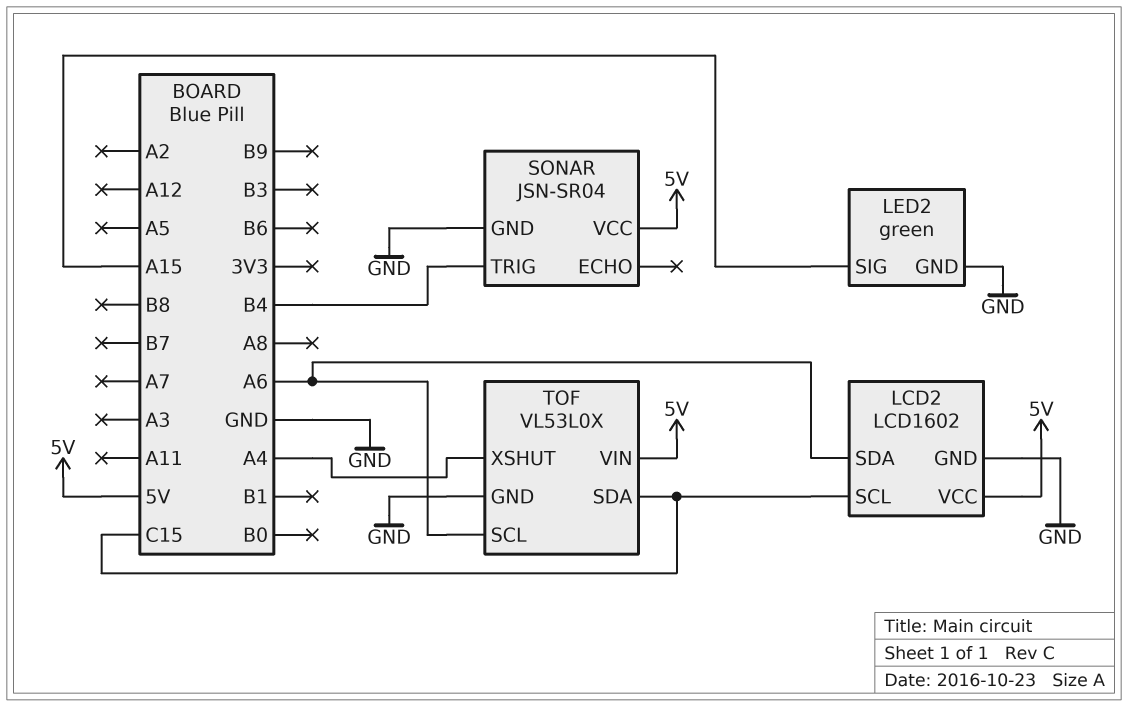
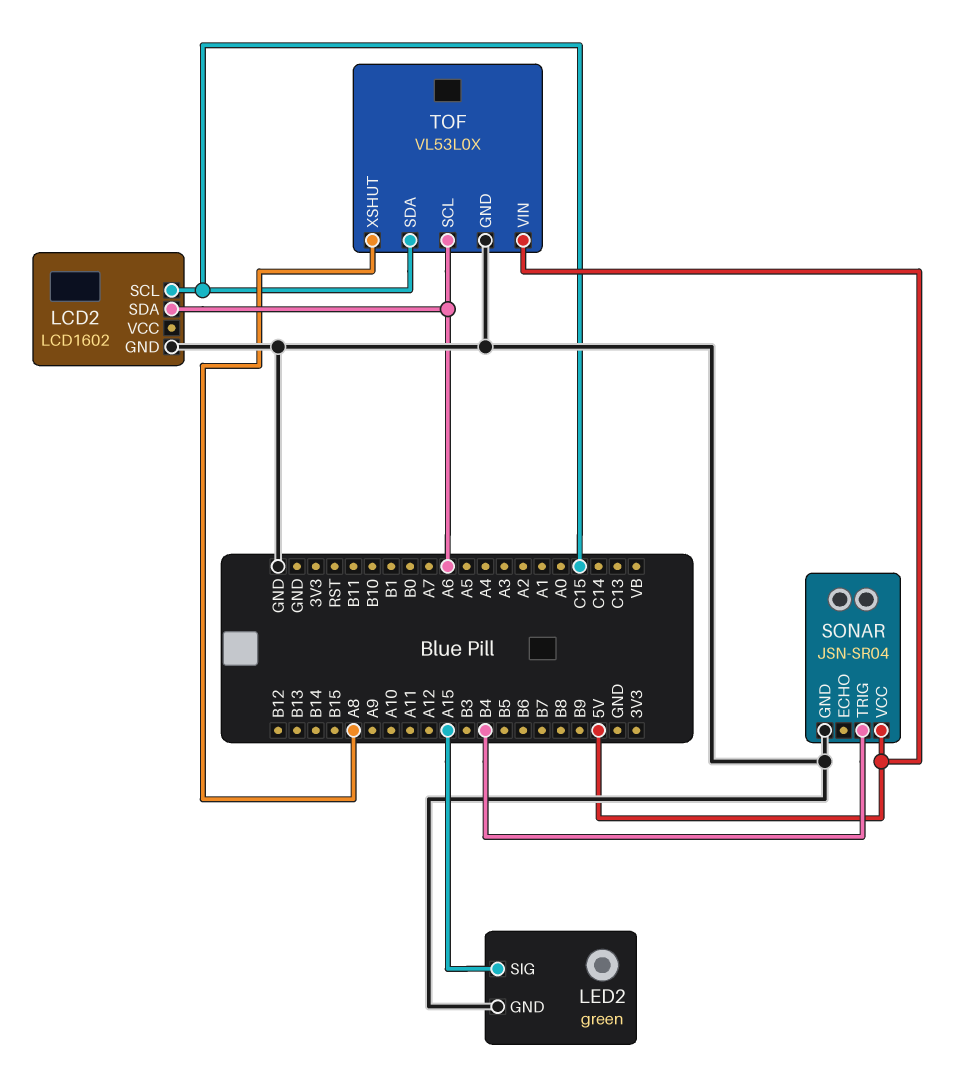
LCD2 pin VCC: 5V -> none
TOF pin XSHUT: A4 -> A8

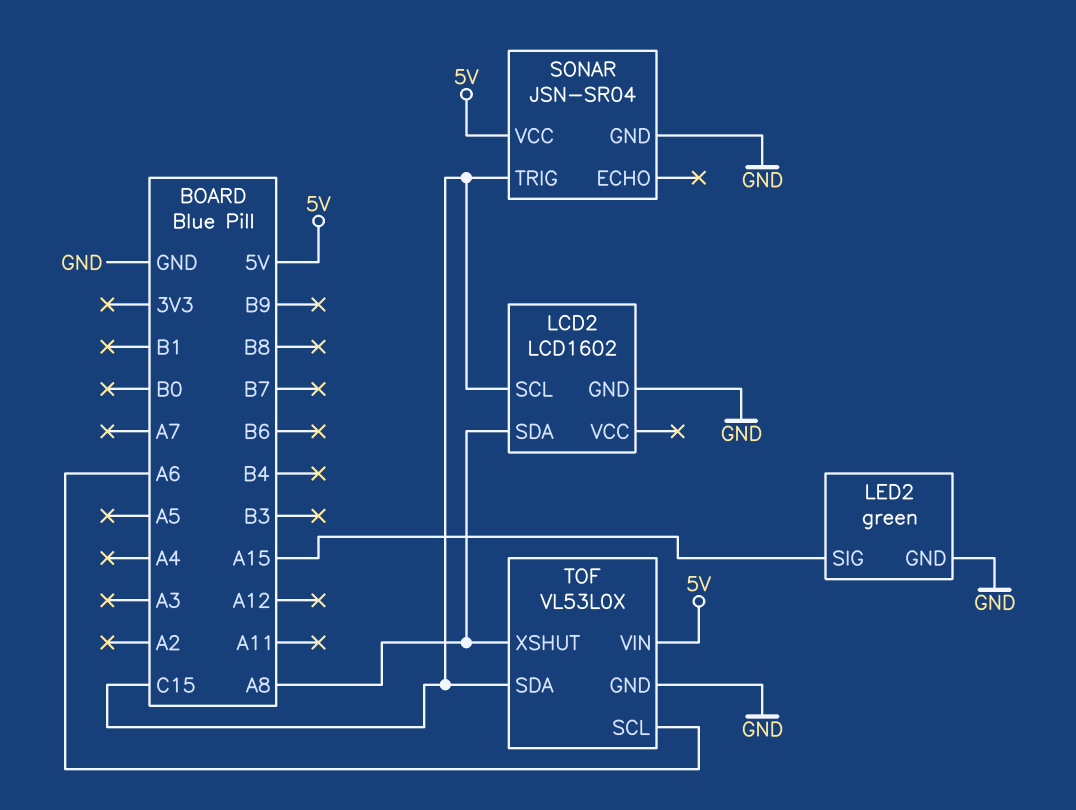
LCD2 pin SDA: A6 -> A8
SONAR pin TRIG: B4 -> C15

